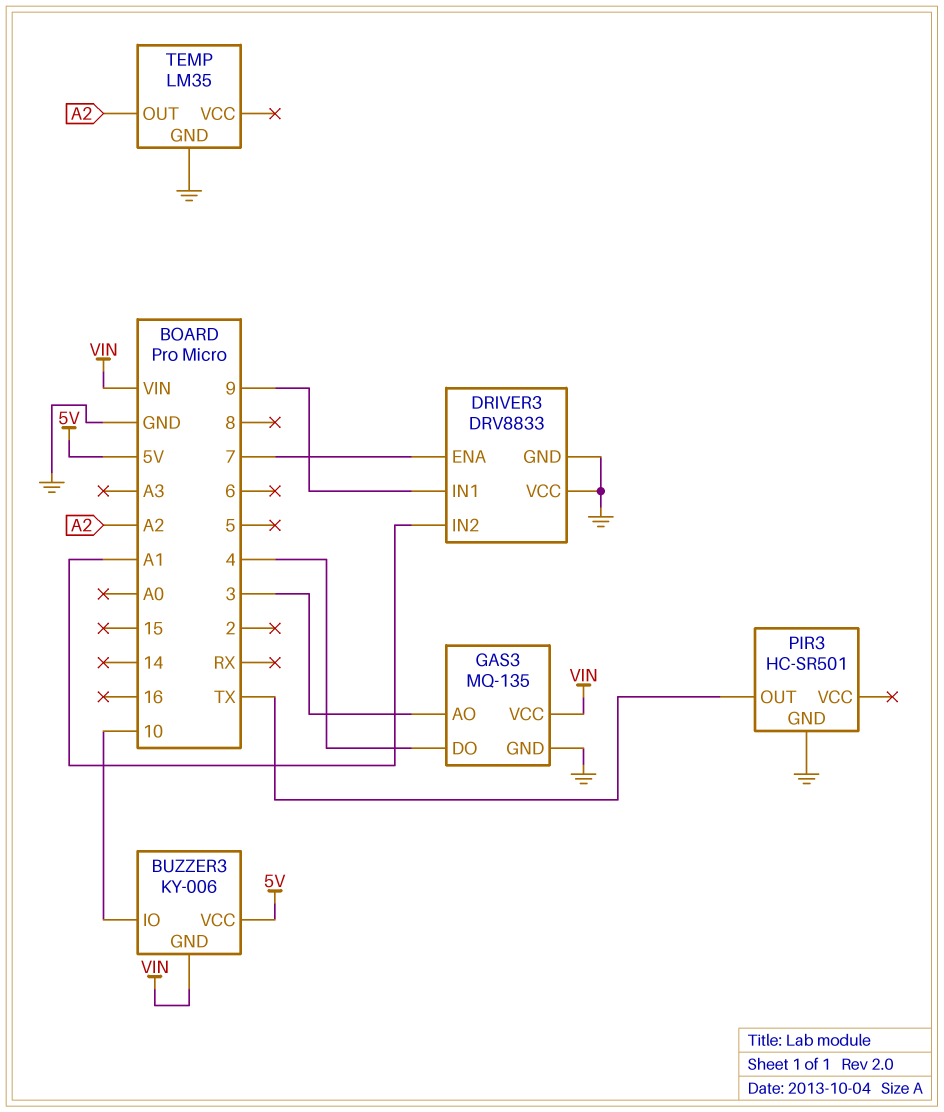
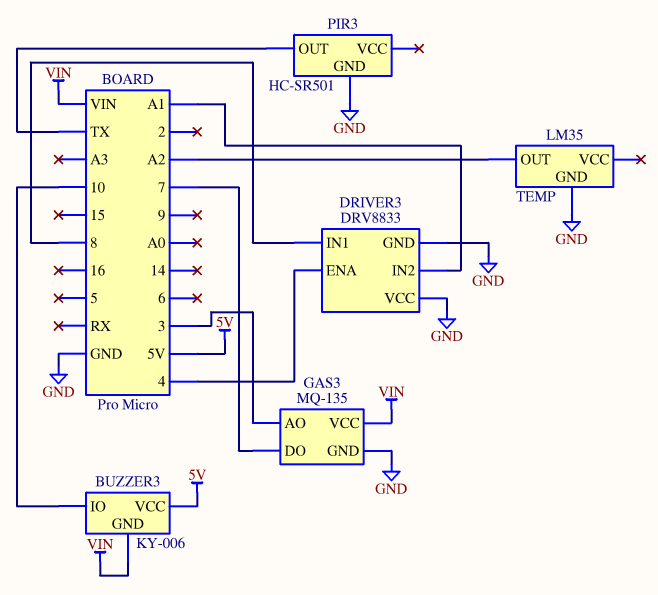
DRIVER3 pin ENA: 7 -> 4
DRIVER3 pin IN1: 9 -> 8
GAS3 pin DO: 4 -> 7

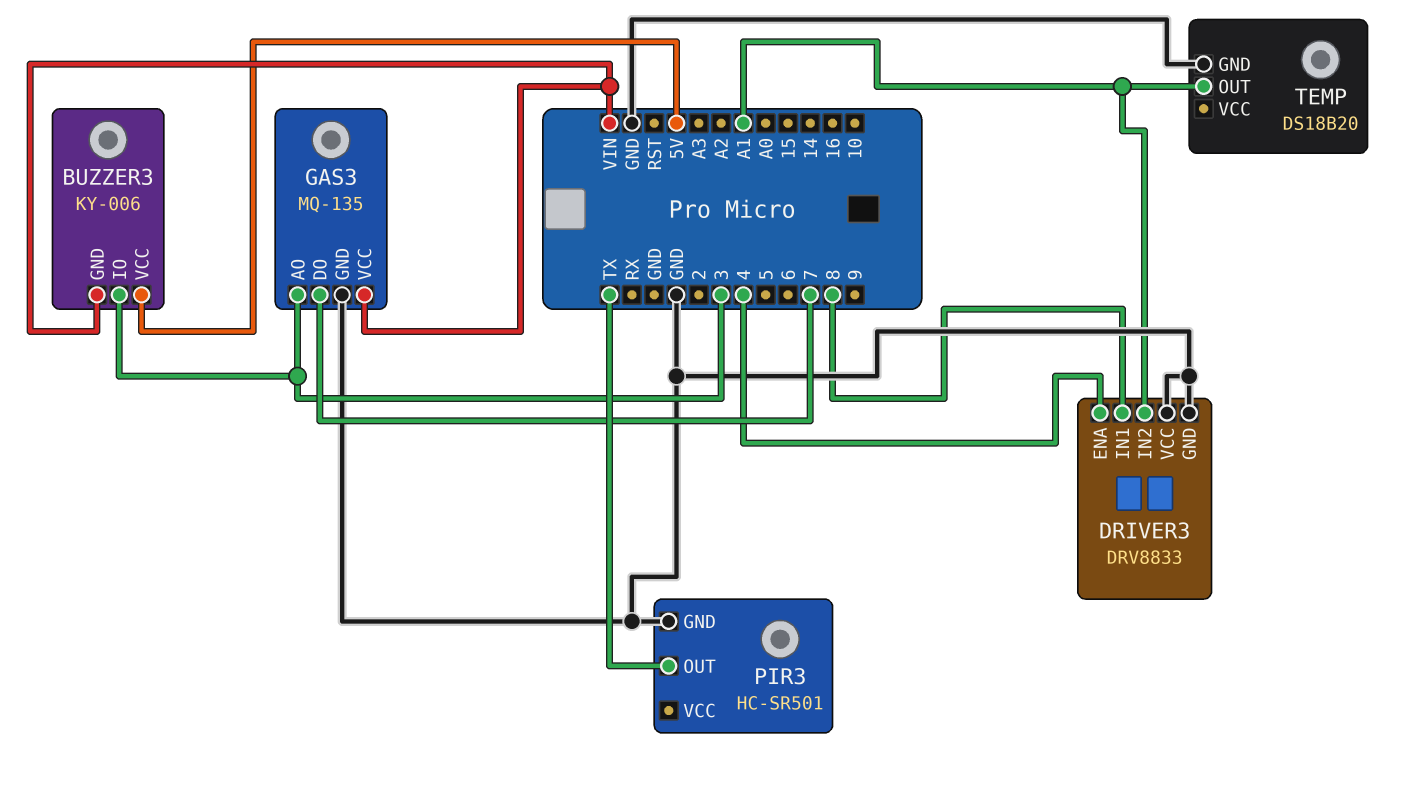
BUZZER3 pin IO: 10 -> 3
TEMP: LM35 -> DS18B20
TEMP pin OUT: A2 -> A1

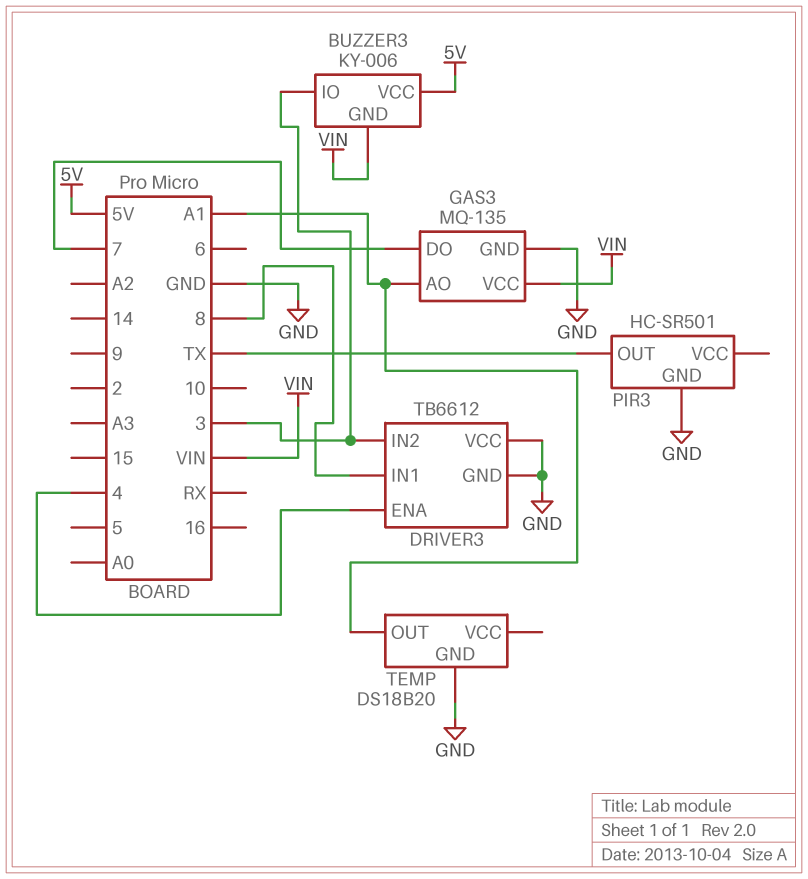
DRIVER3: DRV8833 -> TB6612
DRIVER3 pin IN2: A1 -> 3
GAS3 pin AO: 3 -> A1

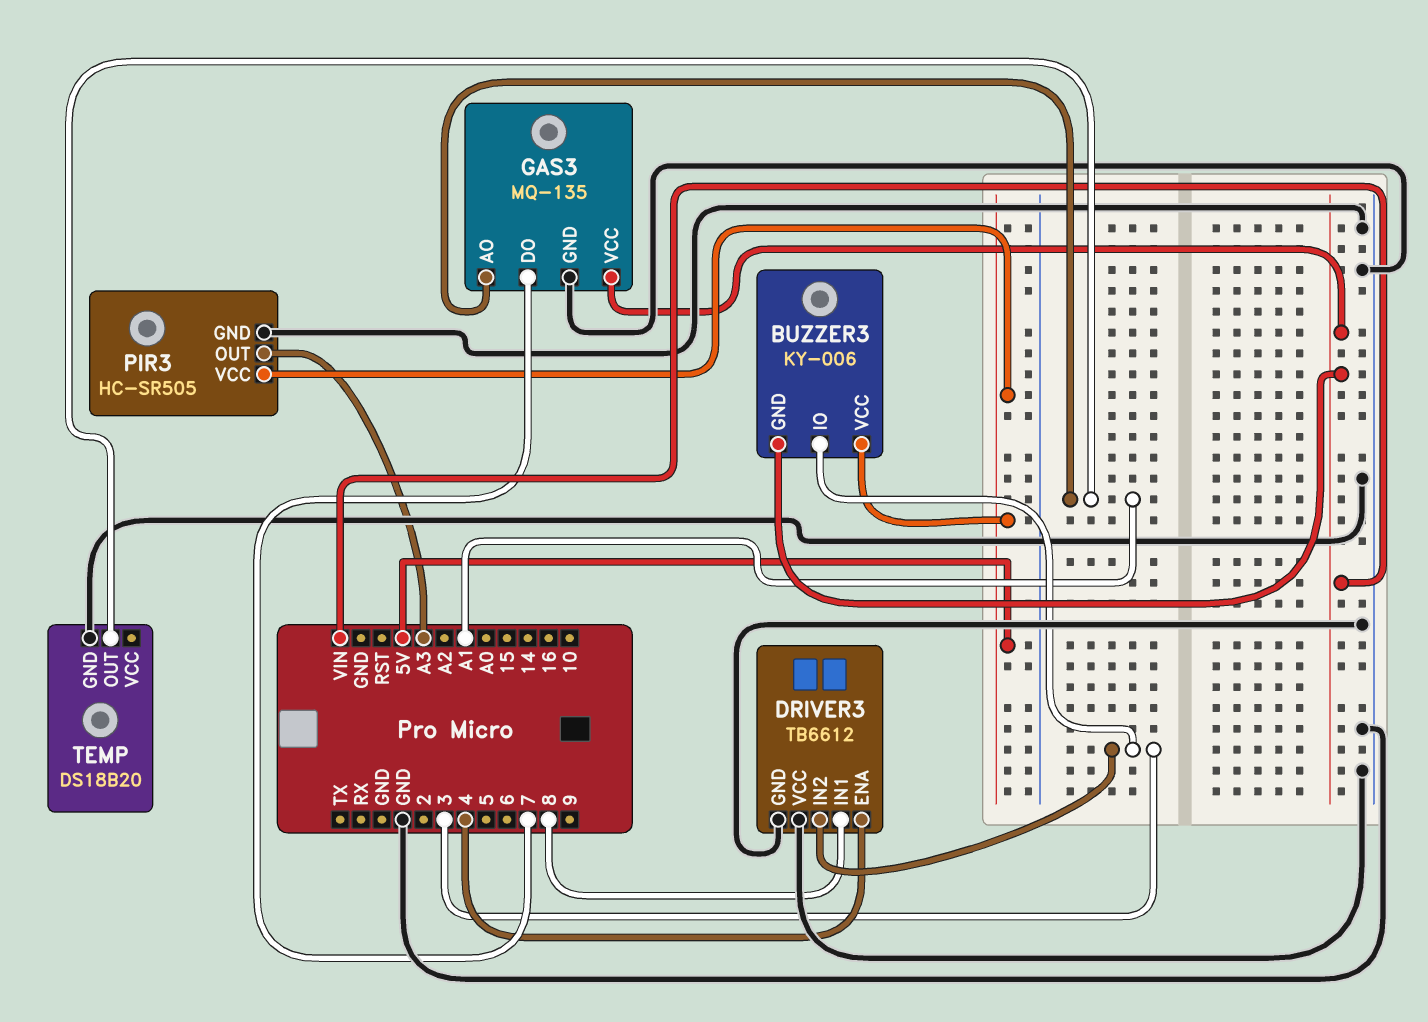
PIR3: HC-SR501 -> HC-SR505
PIR3 pin OUT: TX -> A3
PIR3 pin VCC: none -> 5V

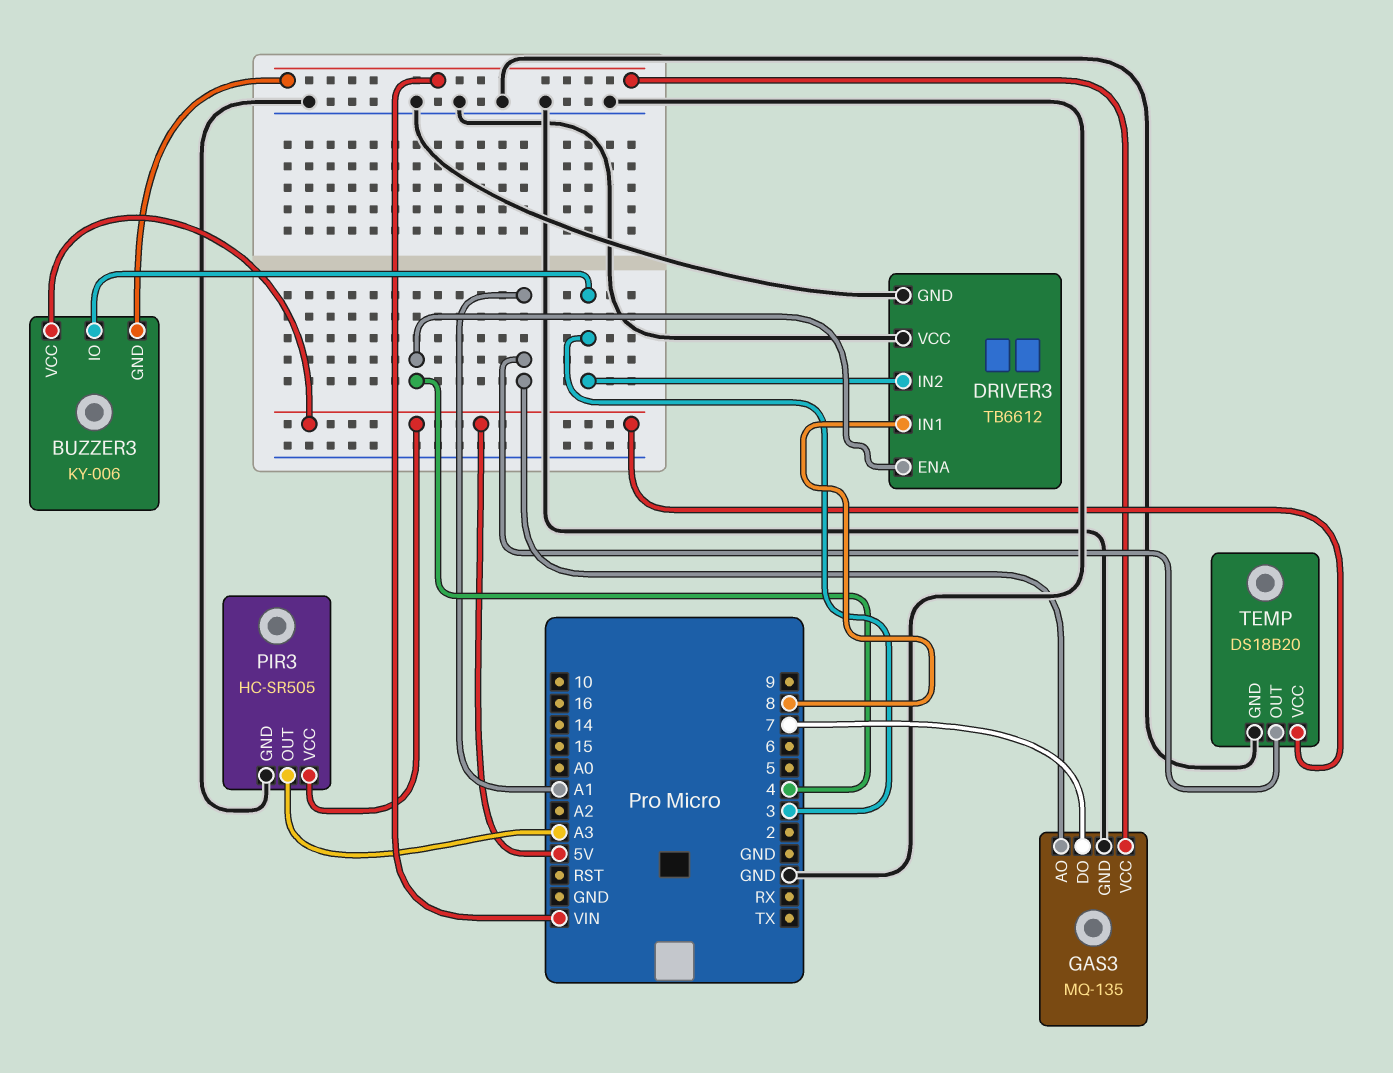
TEMP pin VCC: none -> 5V

